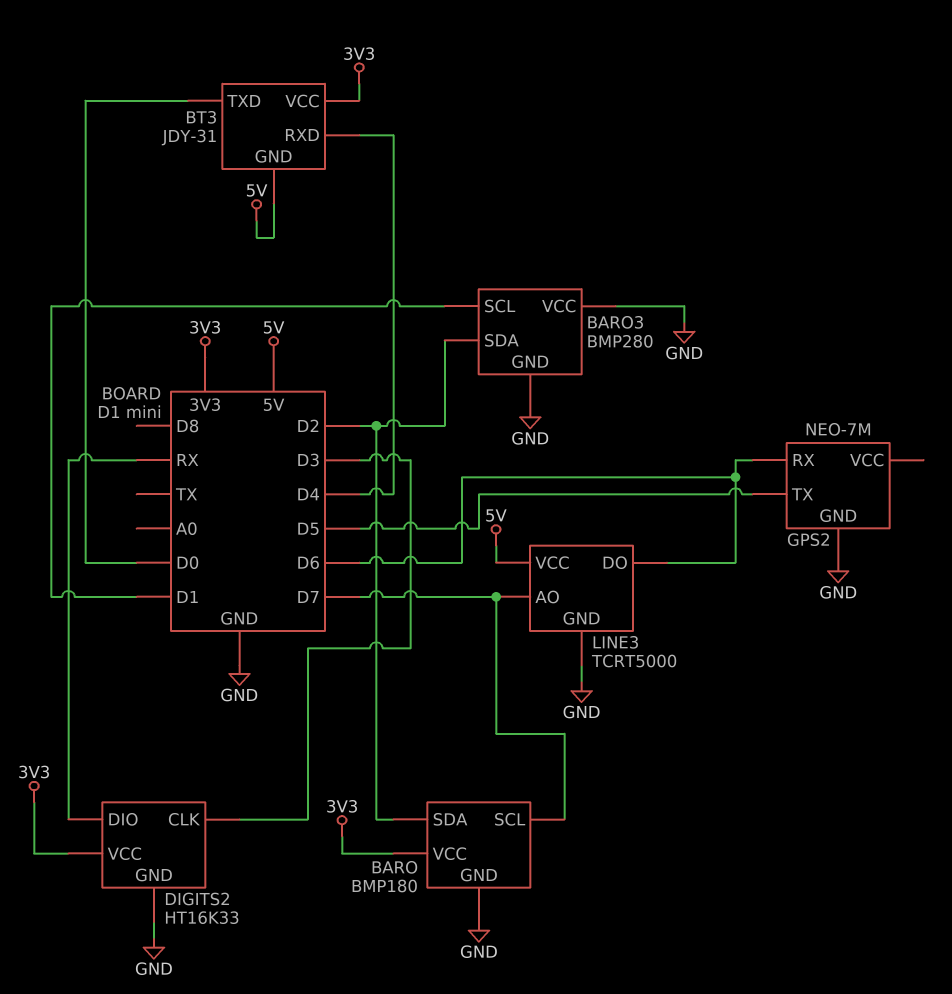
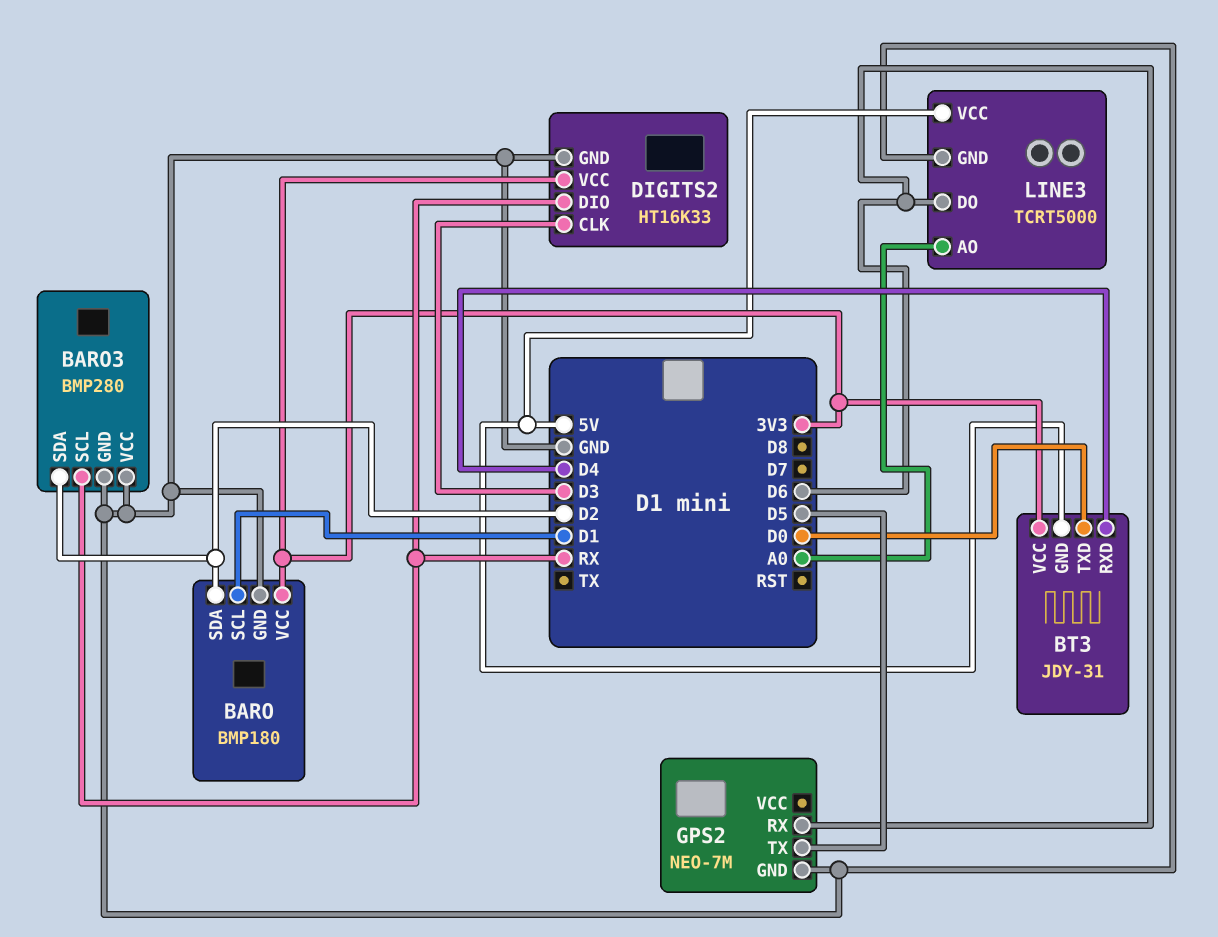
BARO pin SCL: D7 -> D1
BARO3 pin SCL: D1 -> RX
LINE3 pin AO: D7 -> A0

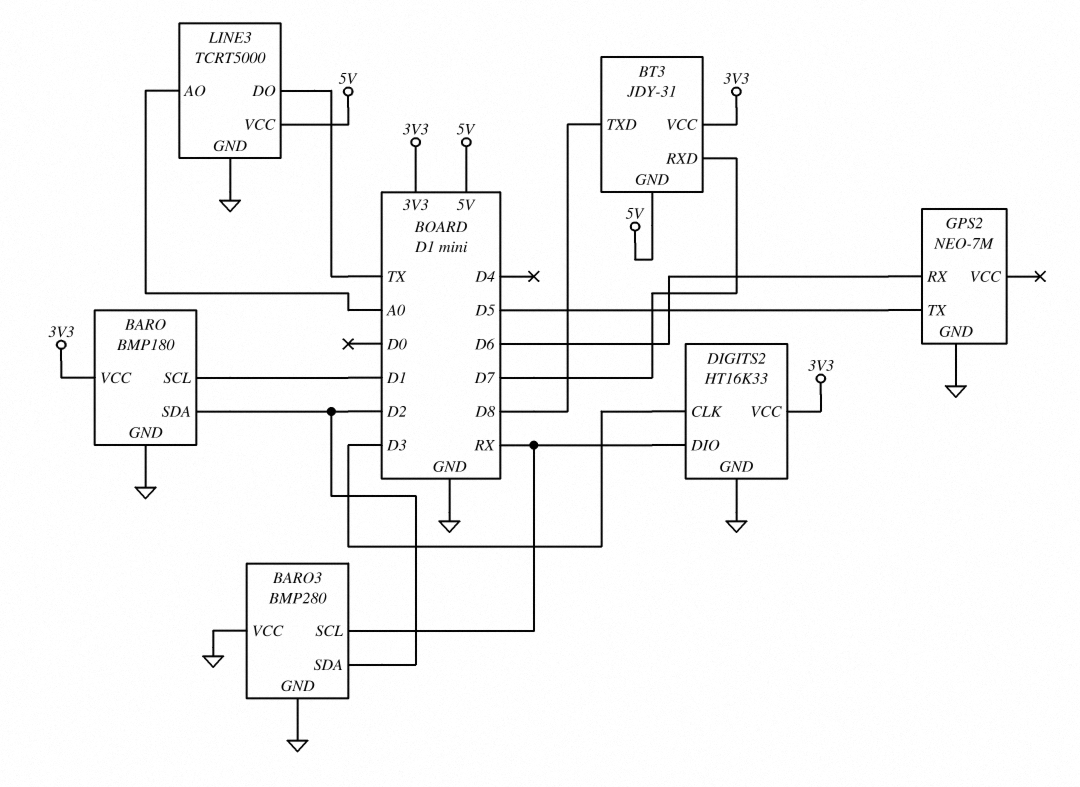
BT3 pin RXD: D4 -> D7
BT3 pin TXD: D0 -> D8
LINE3 pin DO: D6 -> TX

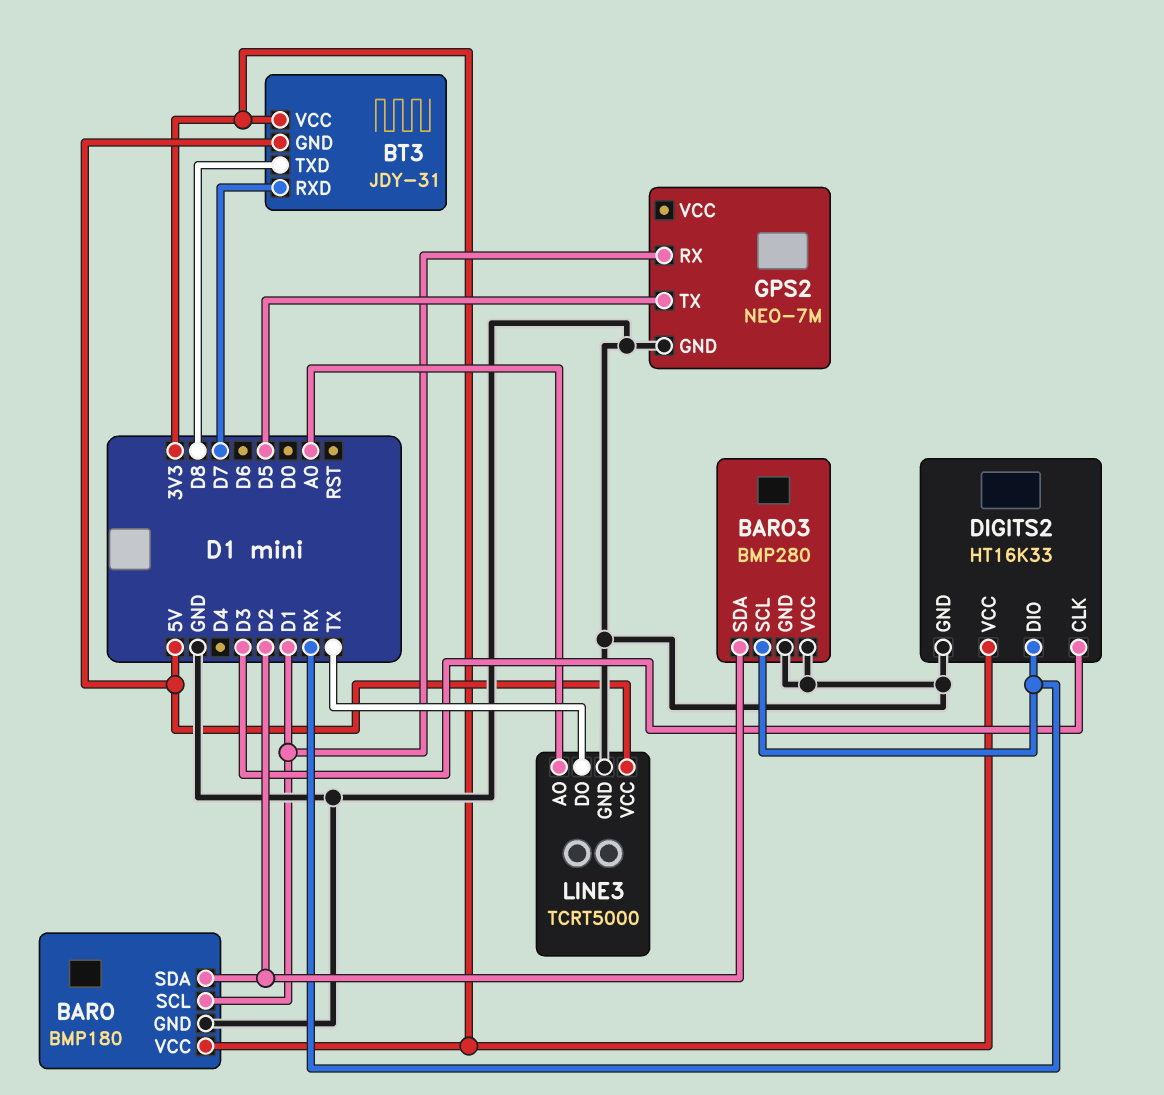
GPS2 pin RX: D6 -> D1

